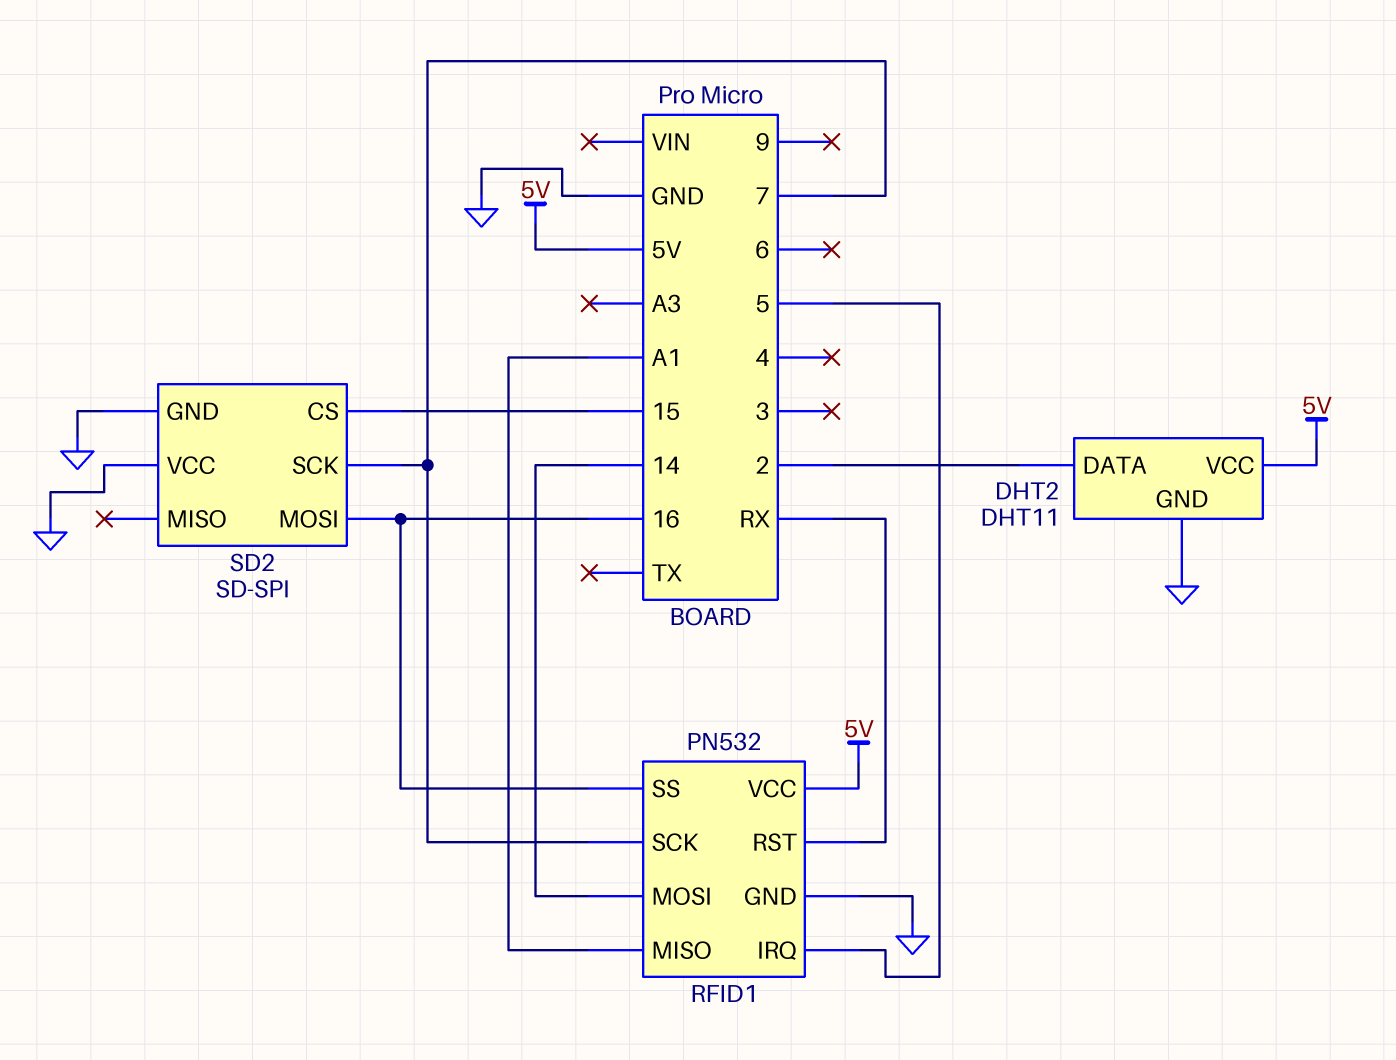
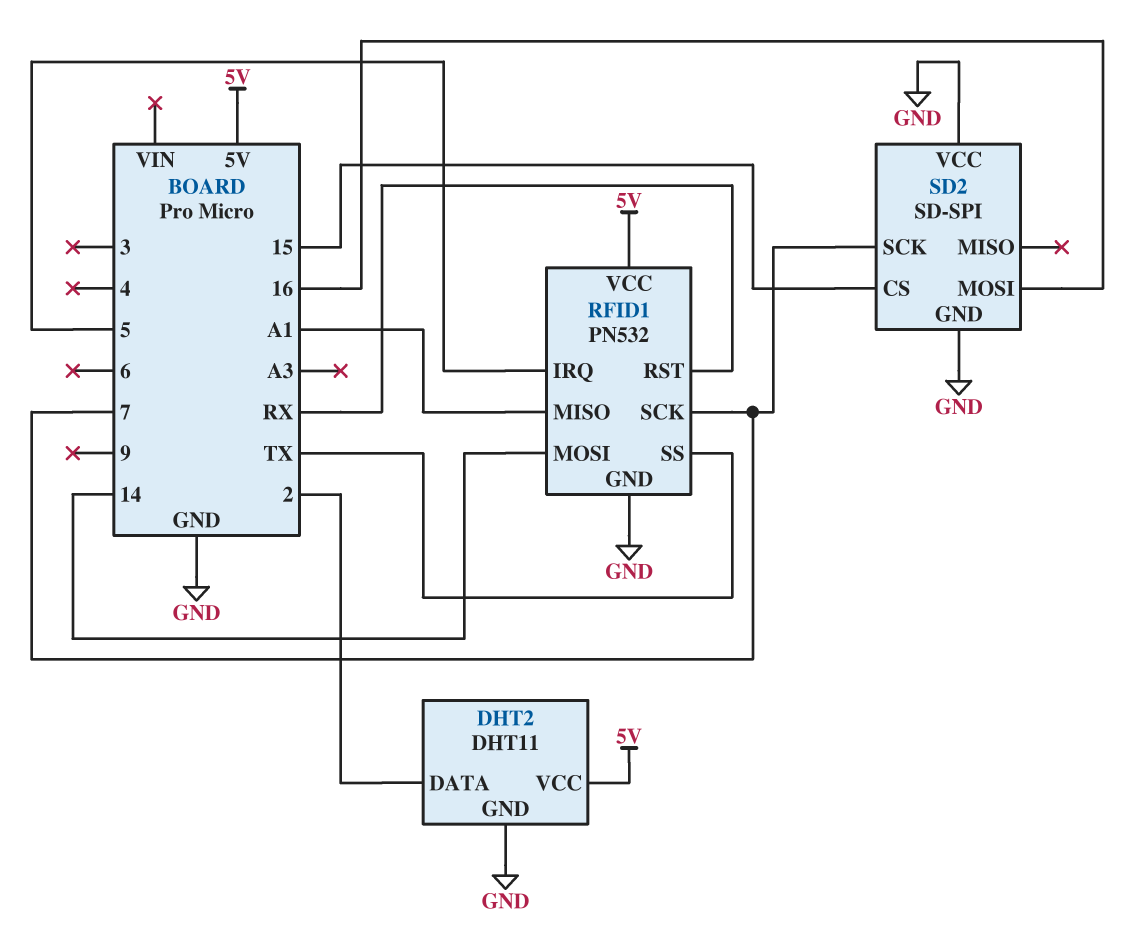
RFID1 pin SS: 16 -> TX

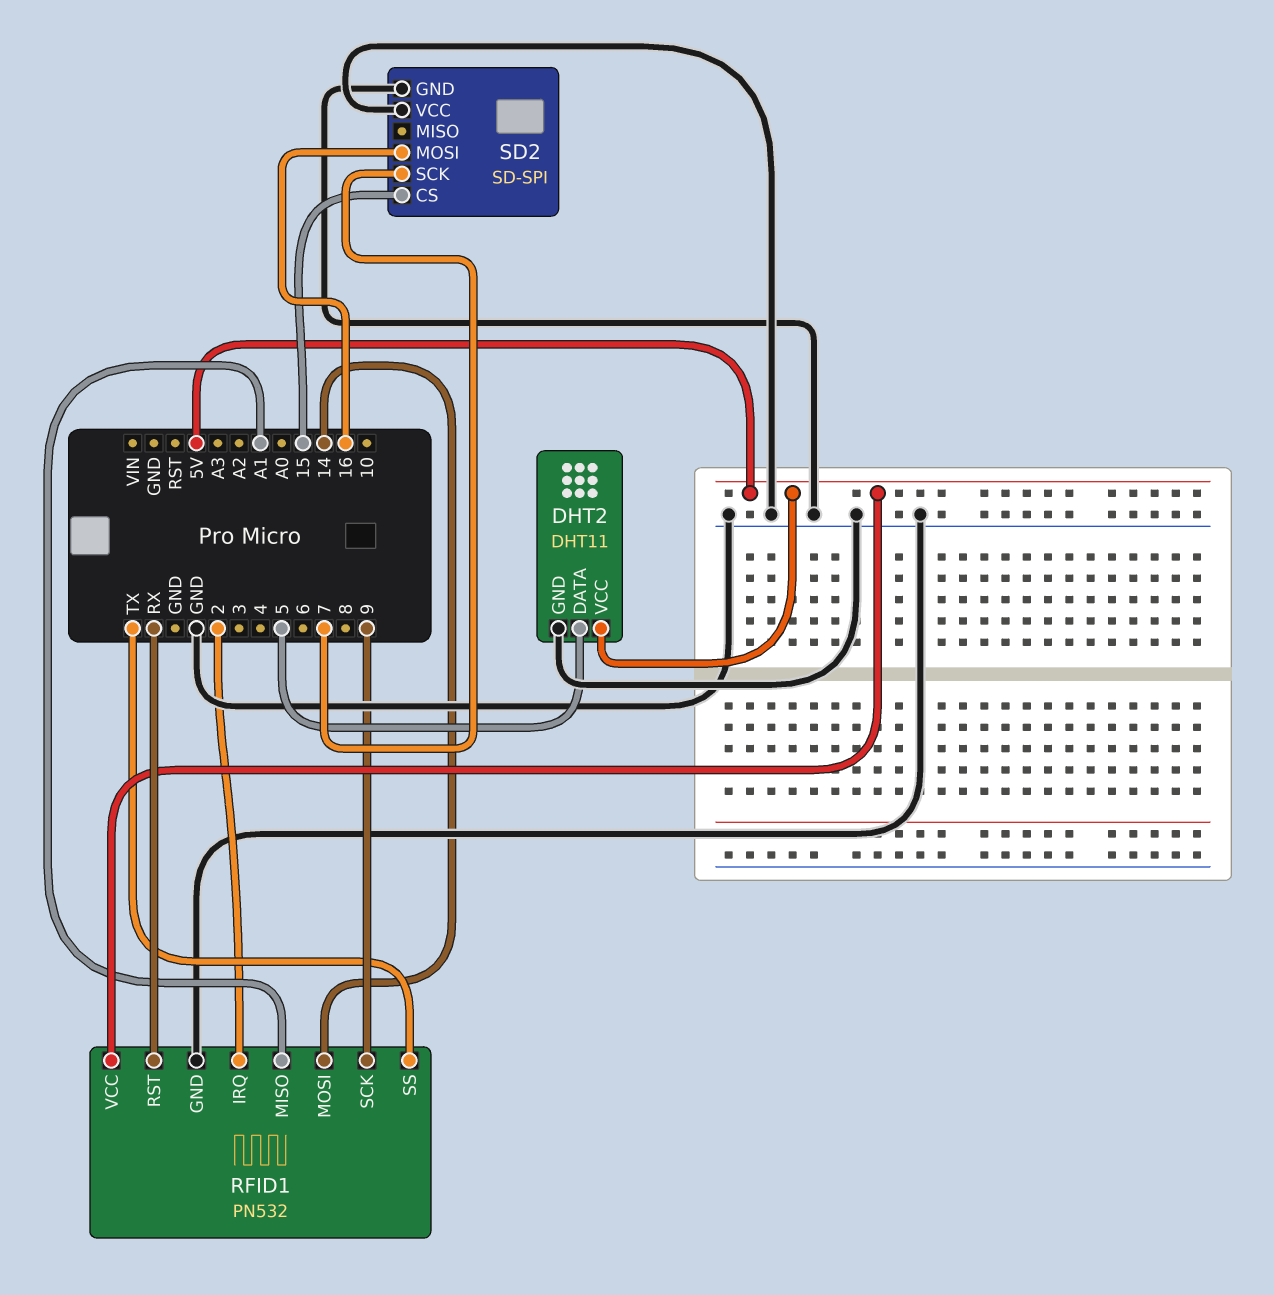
DHT2 pin DATA: 2 -> 5
RFID1 pin IRQ: 5 -> 2
RFID1 pin SCK: 7 -> 9

